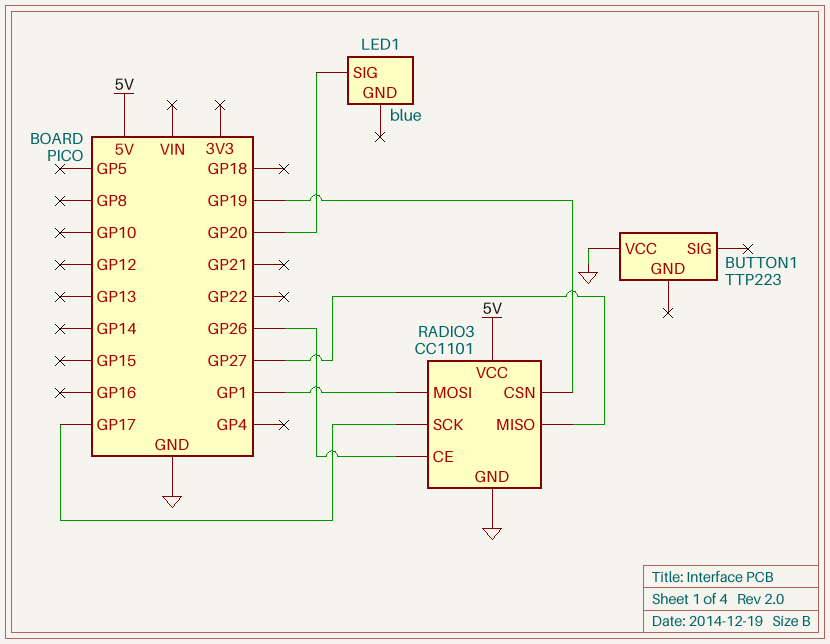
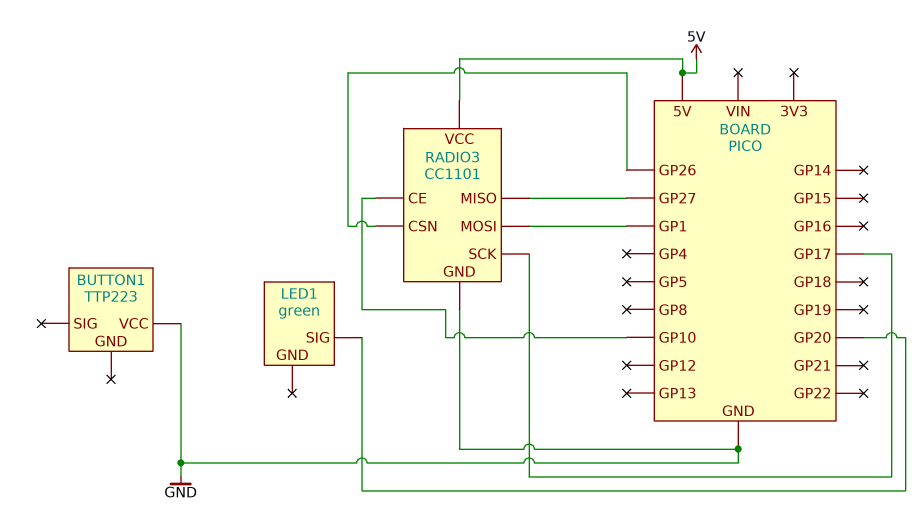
LED1: blue -> green
RADIO3 pin CE: GP26 -> GP10
RADIO3 pin CSN: GP19 -> GP26

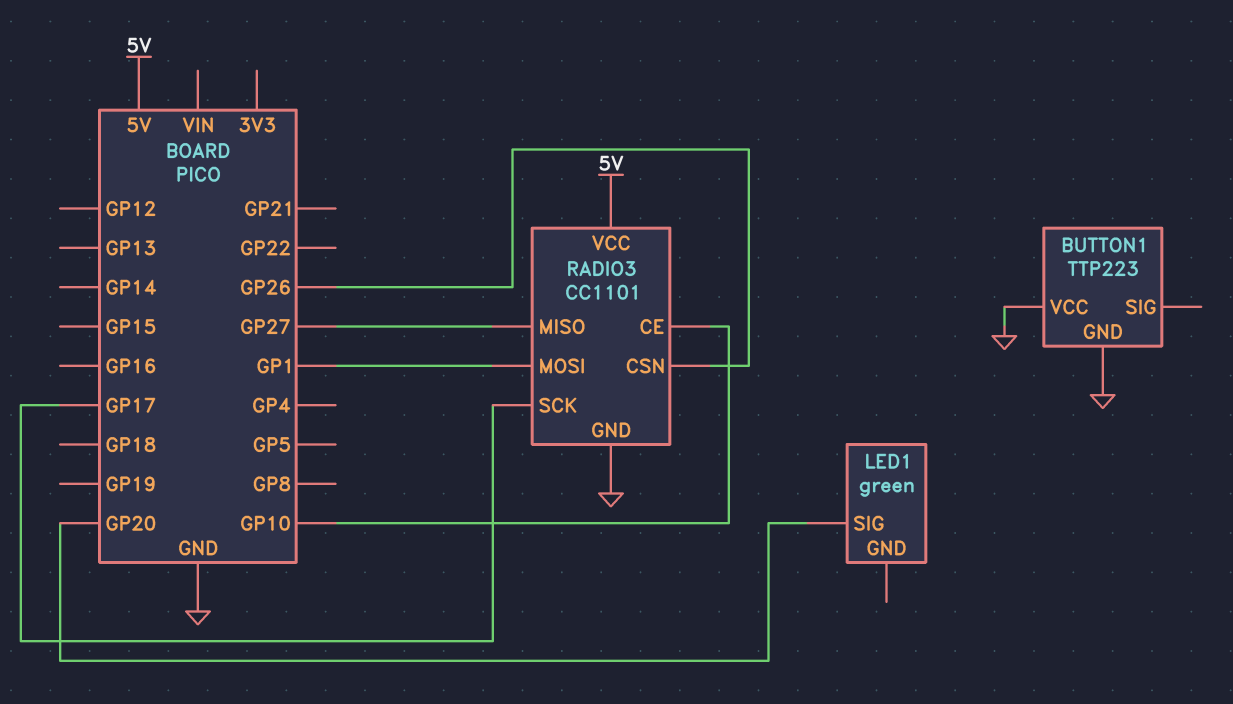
BUTTON1 pin GND: none -> GND

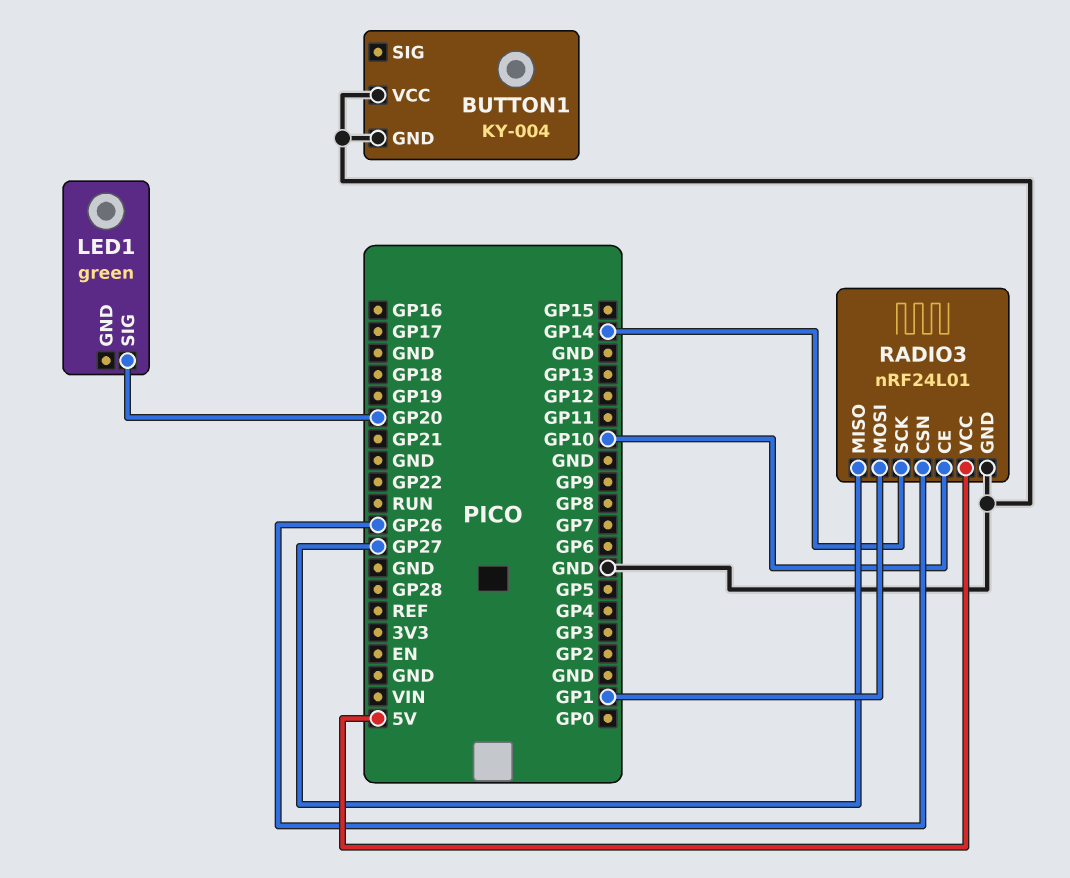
BUTTON1: TTP223 -> KY-004
RADIO3: CC1101 -> nRF24L01
RADIO3 pin SCK: GP17 -> GP14

